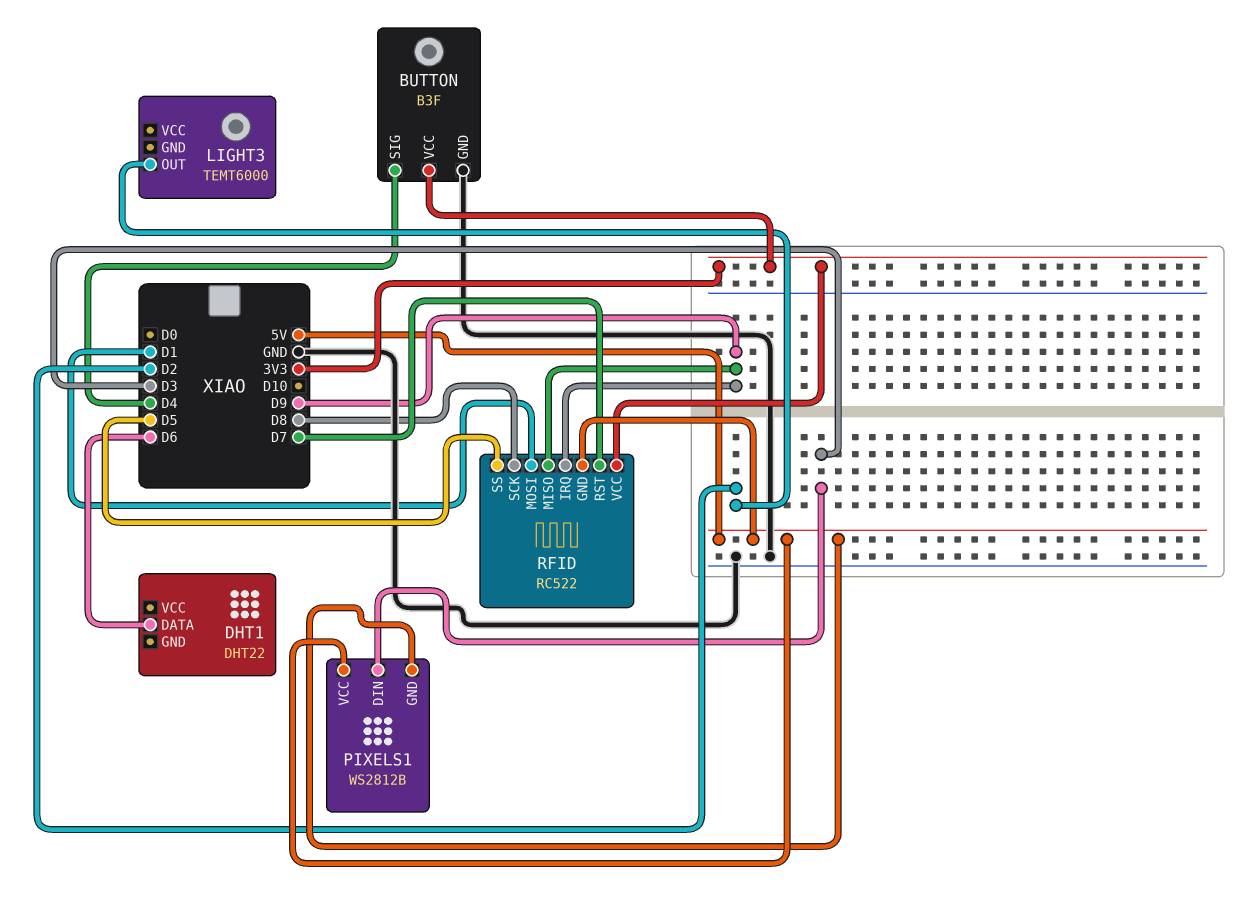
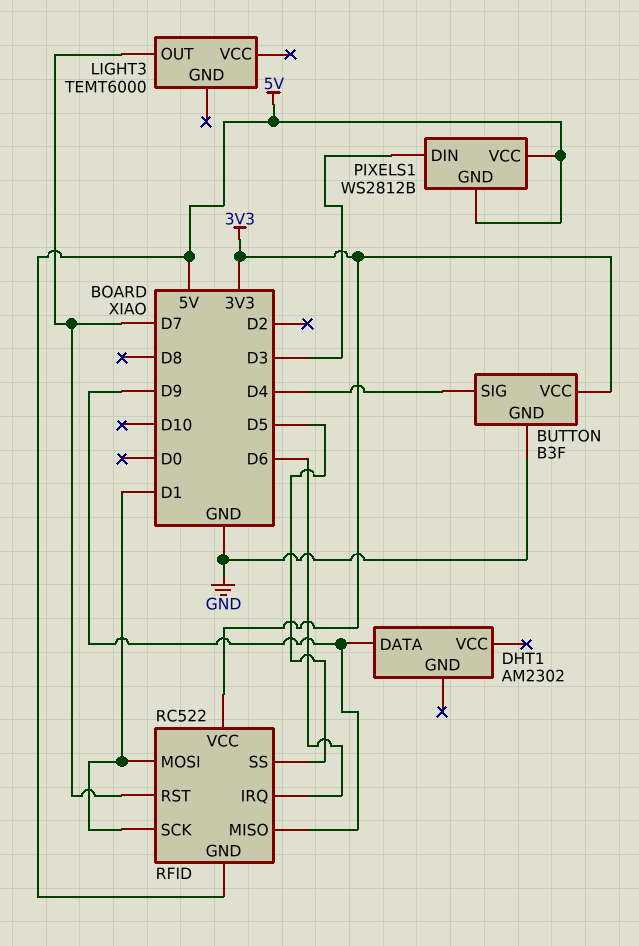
DHT1: DHT22 -> AM2302
DHT1 pin DATA: D6 -> D9
LIGHT3 pin OUT: D2 -> D7
RFID pin IRQ: D9 -> D6
RFID pin SCK: D8 -> D1

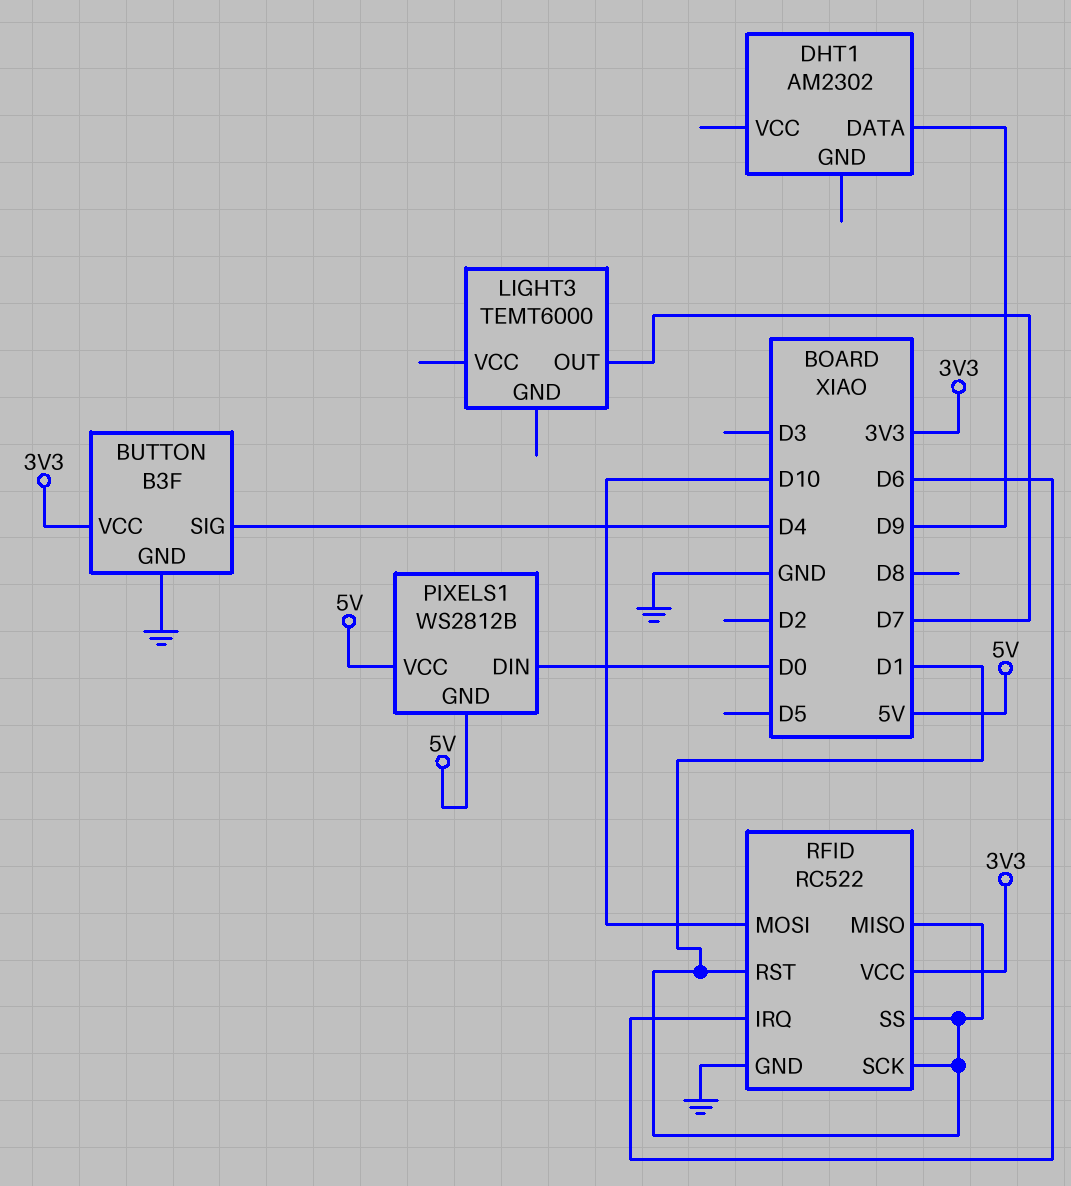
PIXELS1 pin DIN: D3 -> D0
RFID pin GND: 5V -> GND
RFID pin MISO: D9 -> D1
RFID pin MOSI: D1 -> D10
RFID pin RST: D7 -> D1
RFID pin SS: D5 -> D1

